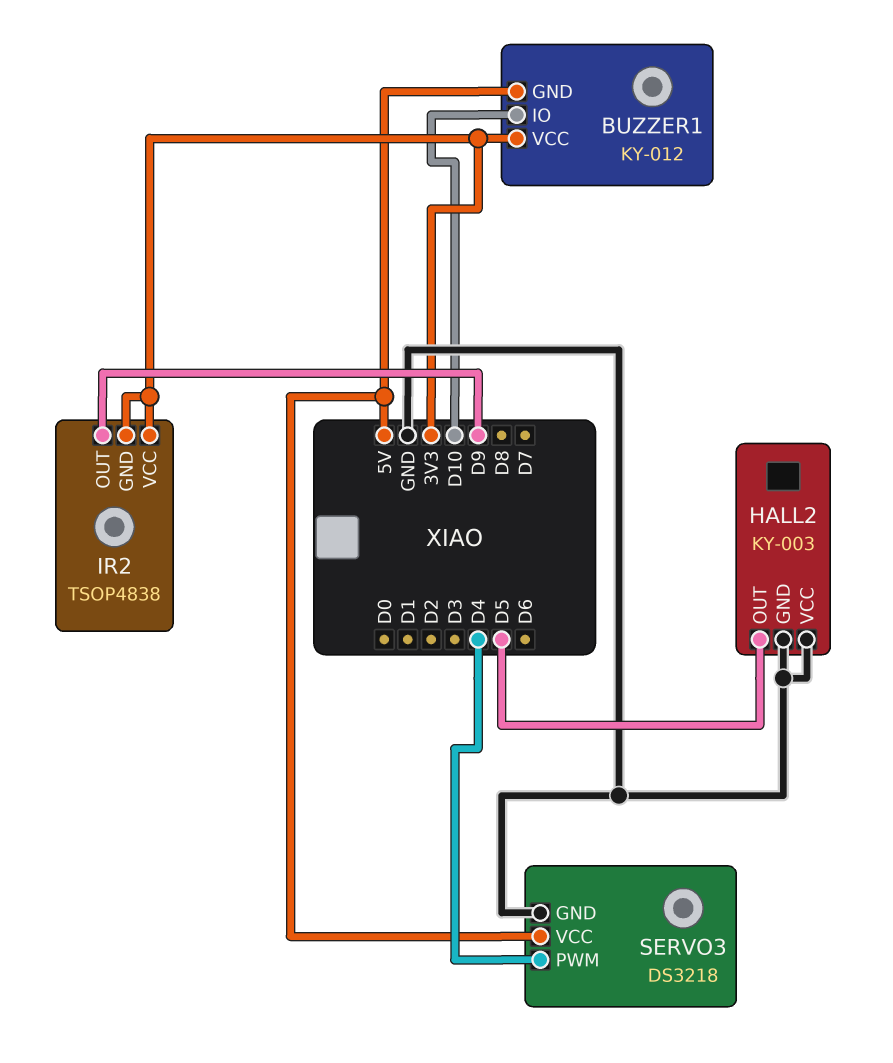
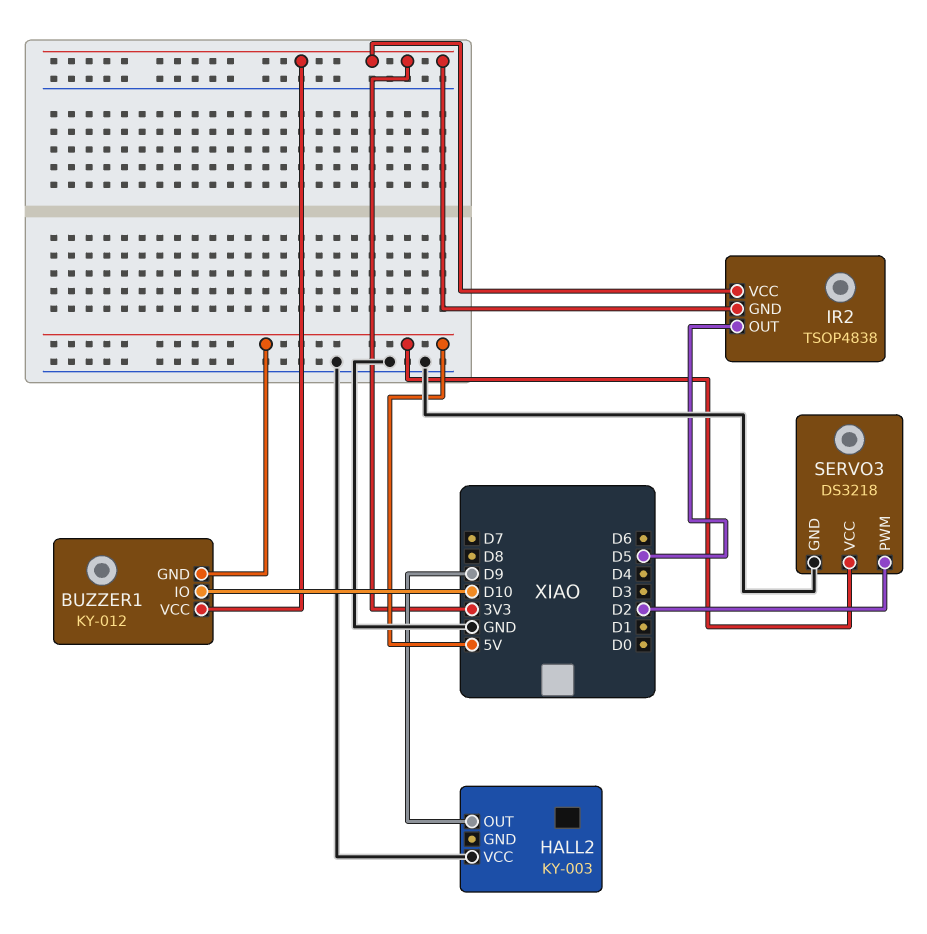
HALL2 pin GND: GND -> none
HALL2 pin OUT: D5 -> D9
IR2 pin OUT: D9 -> D5
SERVO3 pin PWM: D4 -> D2

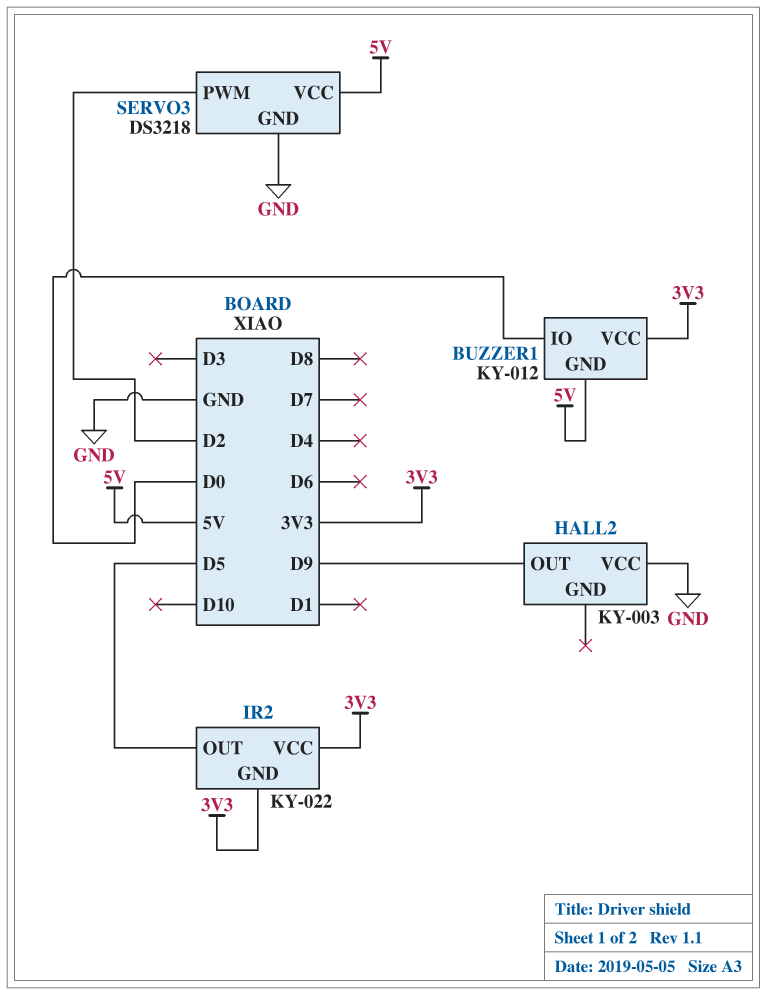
BUZZER1 pin IO: D10 -> D0
IR2: TSOP4838 -> KY-022

